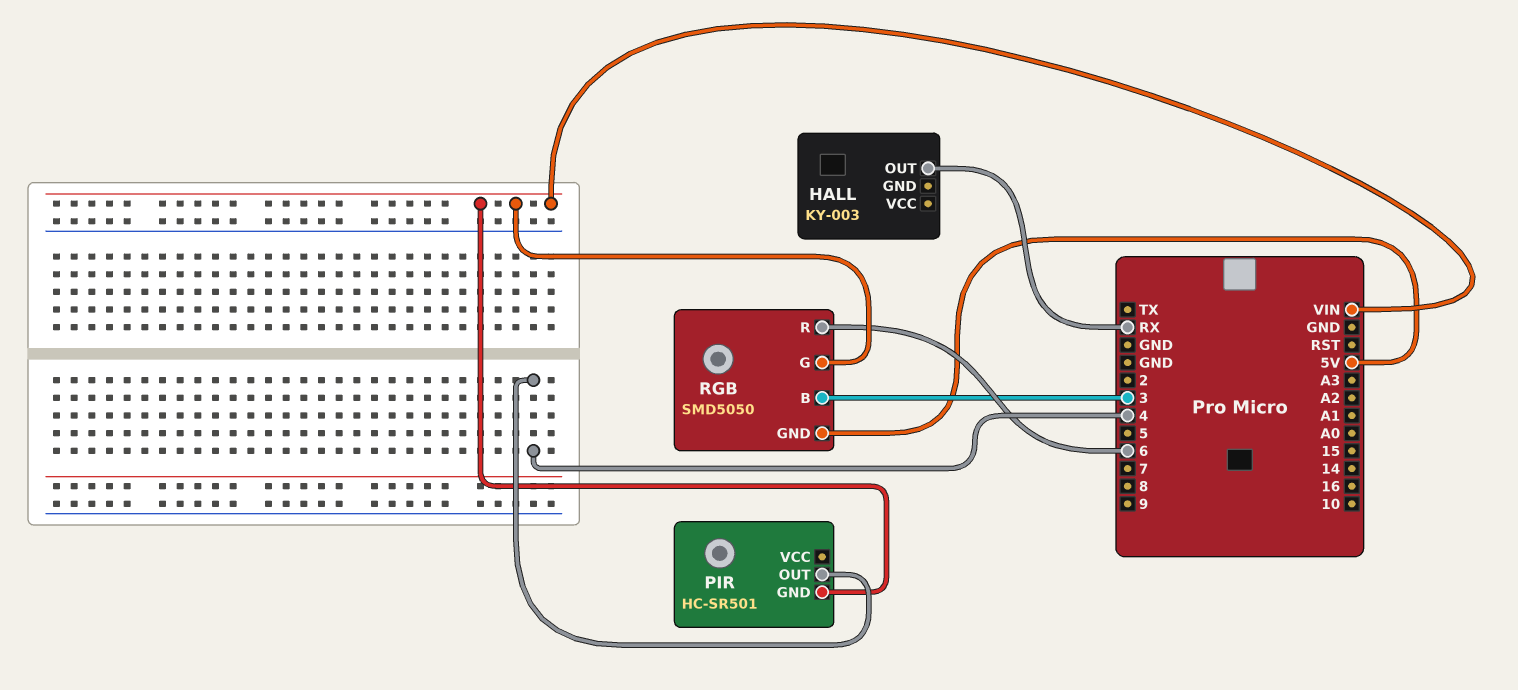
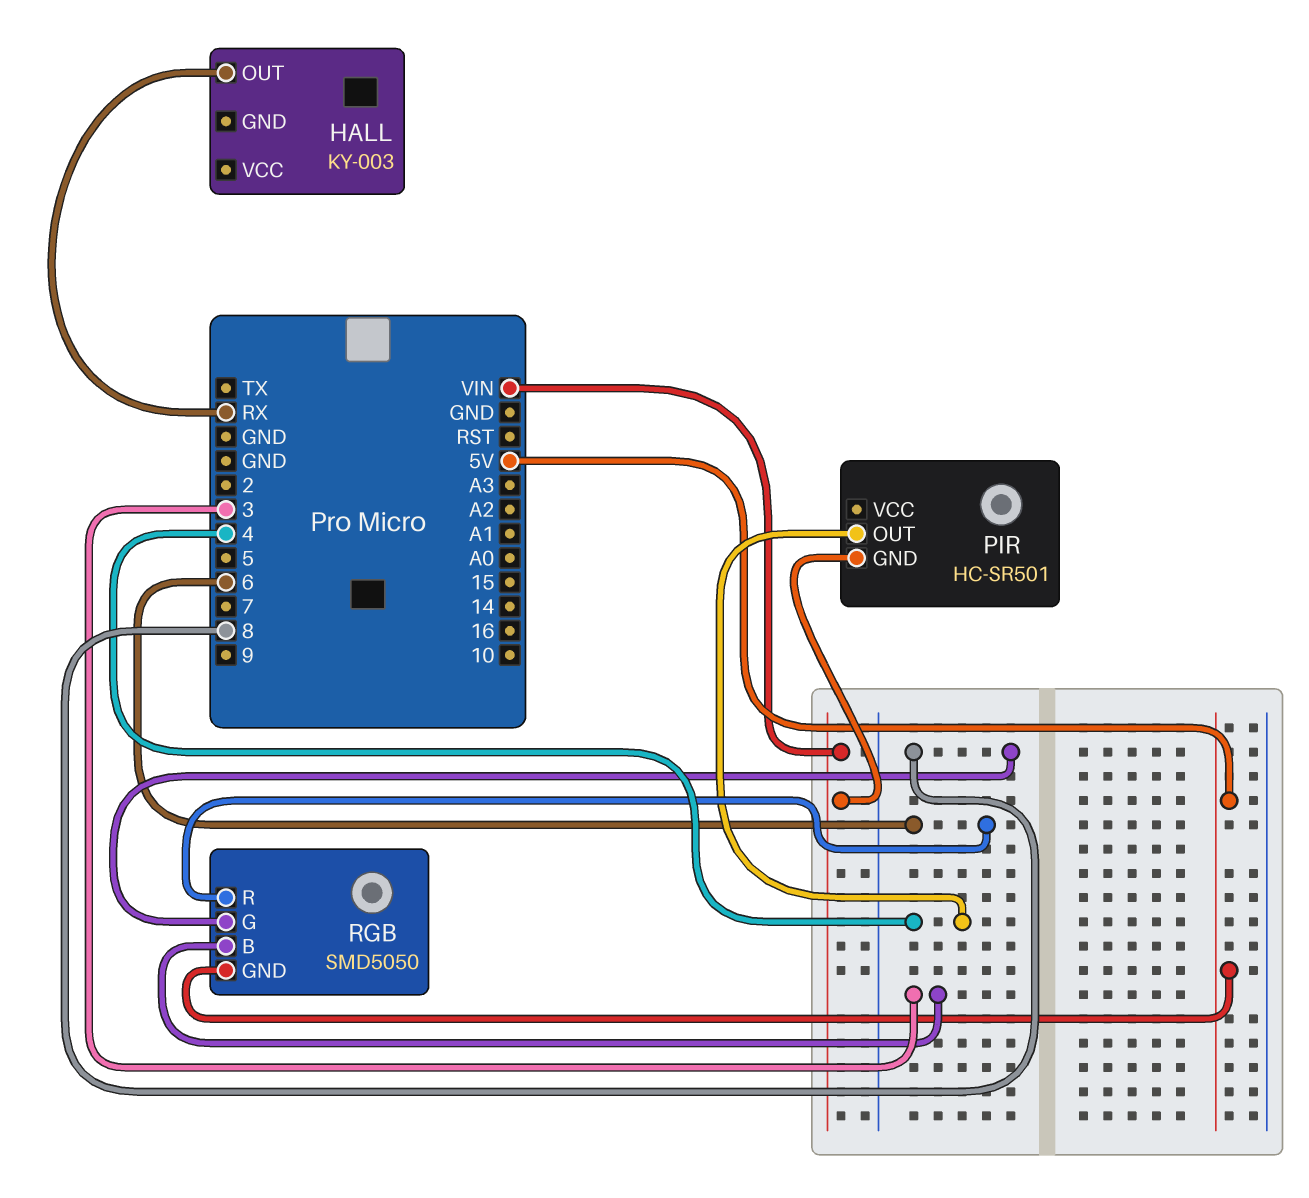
RGB pin G: VIN -> 8

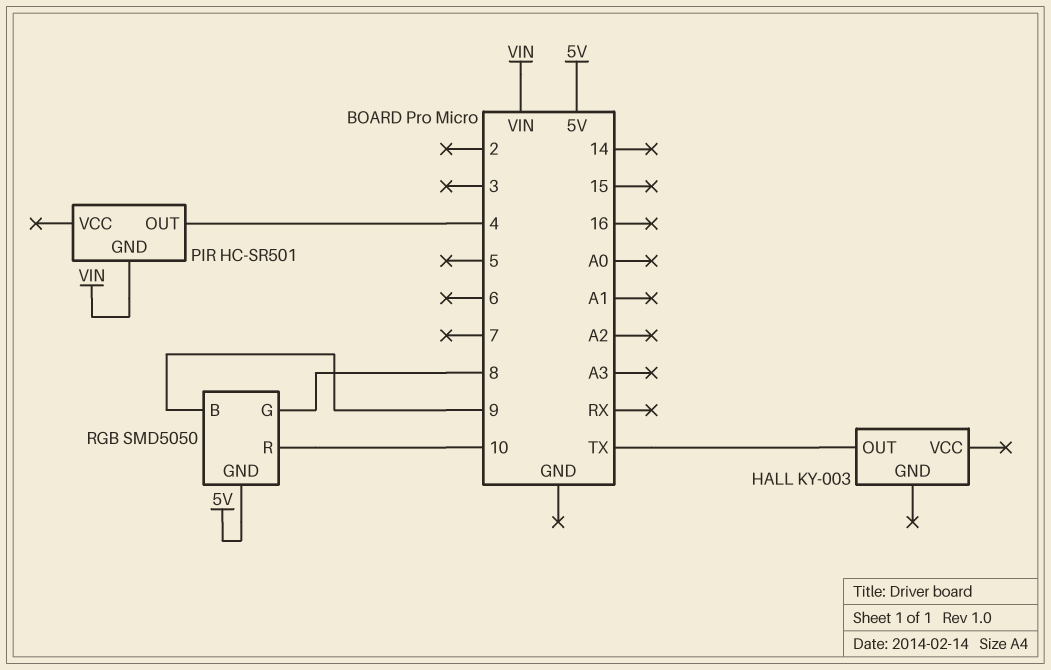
HALL pin OUT: RX -> TX
RGB pin B: 3 -> 9
RGB pin R: 6 -> 10

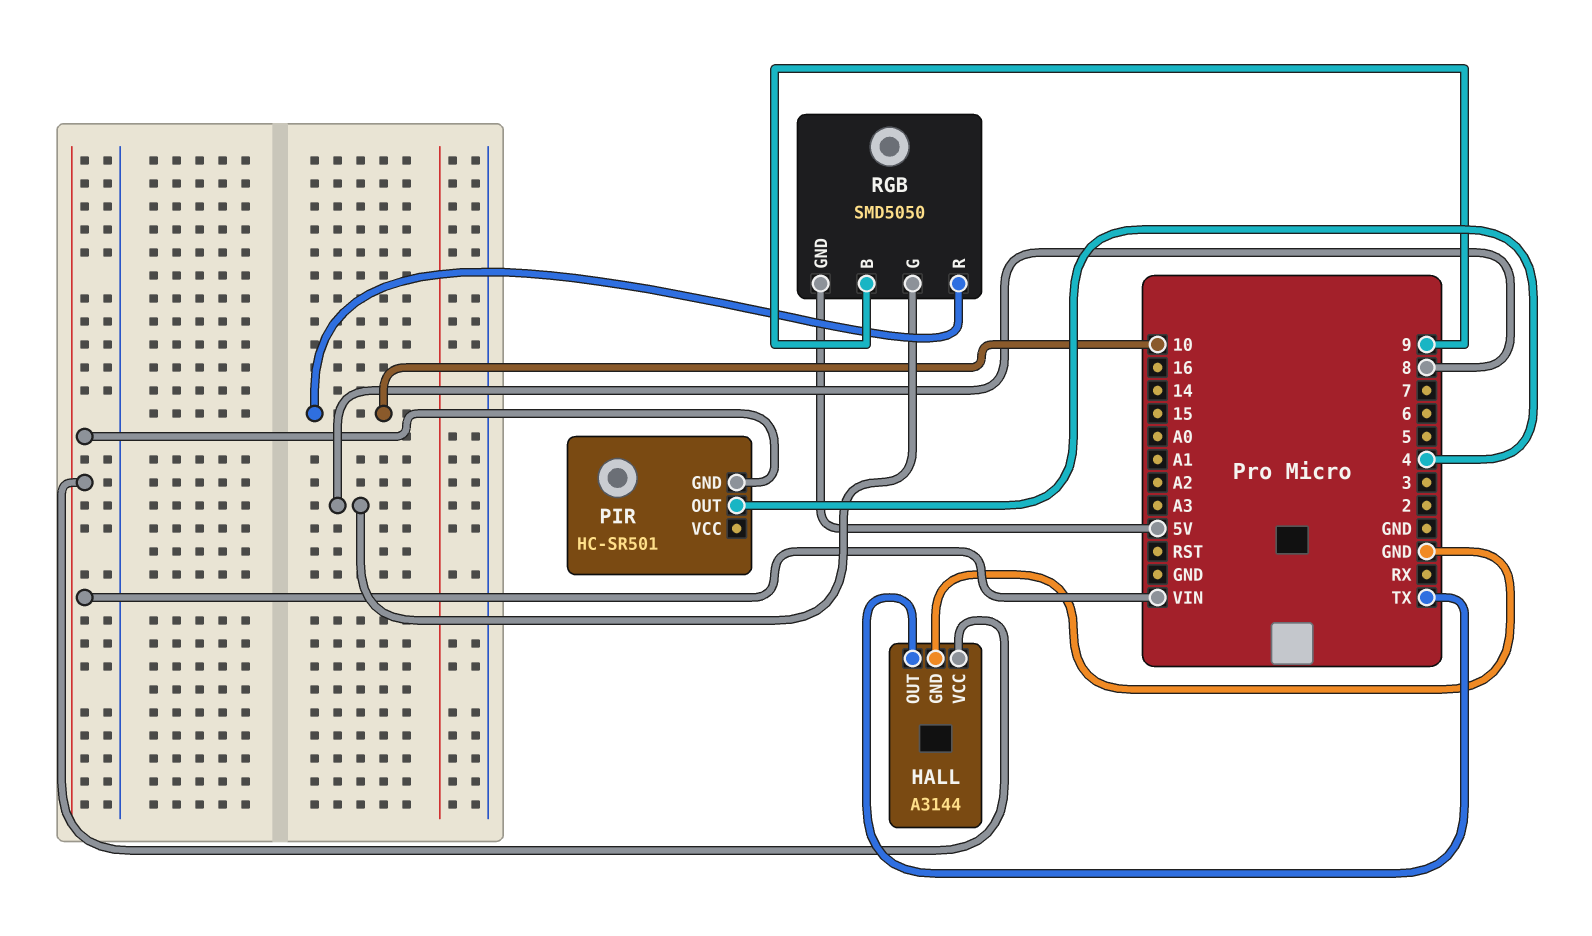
HALL: KY-003 -> A3144
HALL pin GND: none -> GND
HALL pin VCC: none -> VIN

